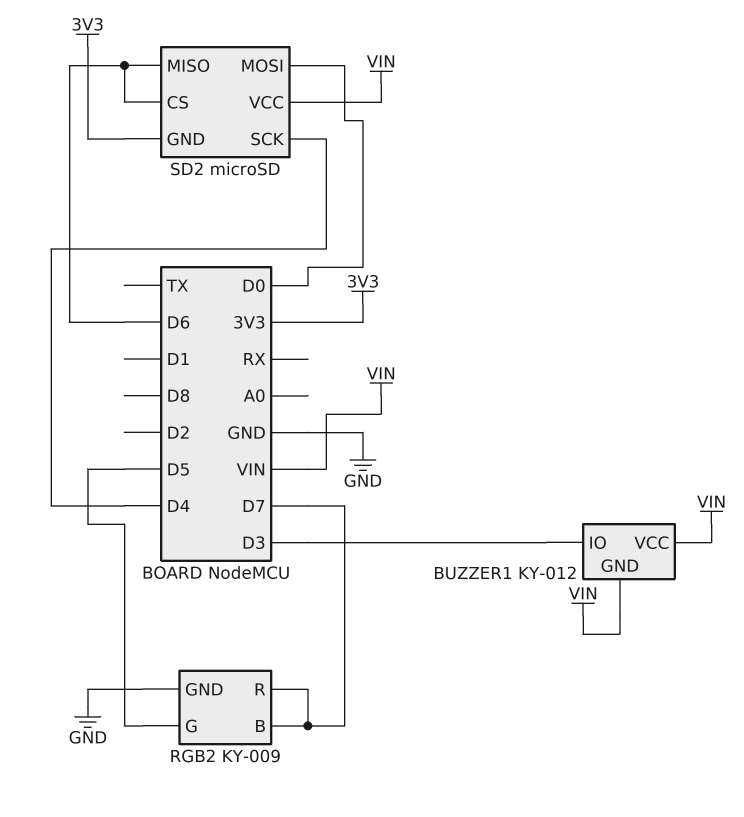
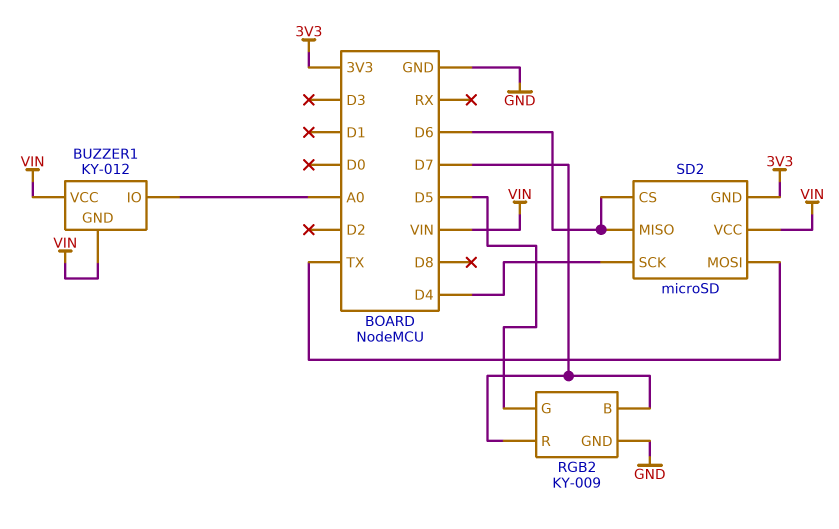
BUZZER1 pin IO: D3 -> A0
SD2 pin MOSI: D0 -> TX

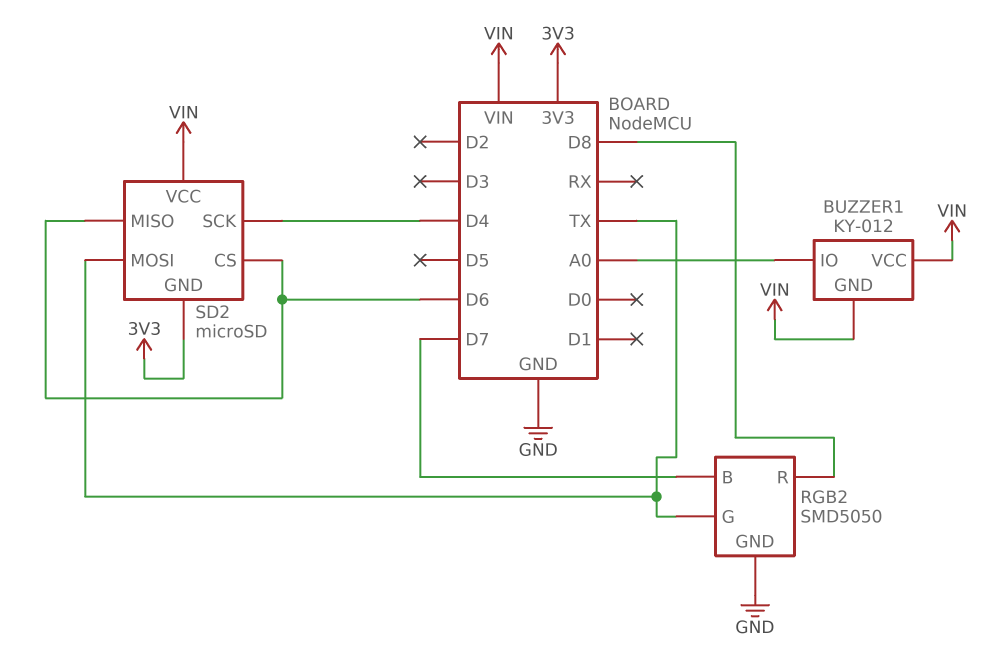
RGB2: KY-009 -> SMD5050
RGB2 pin G: D5 -> TX
RGB2 pin R: D7 -> D8

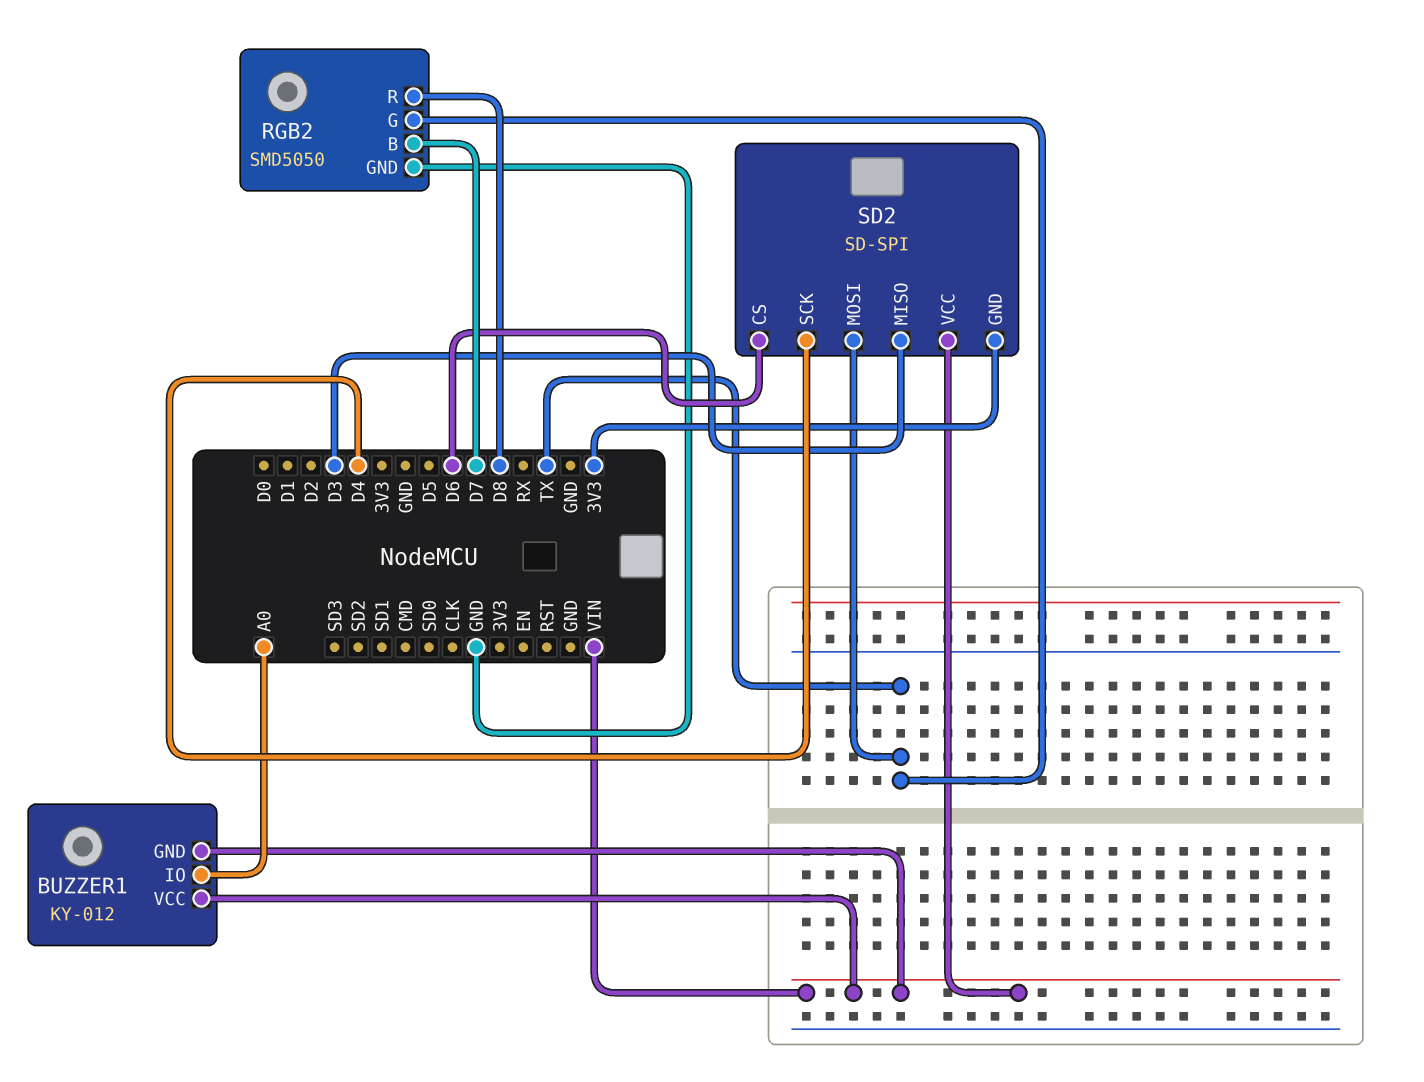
SD2: microSD -> SD-SPI
SD2 pin MISO: D6 -> D3

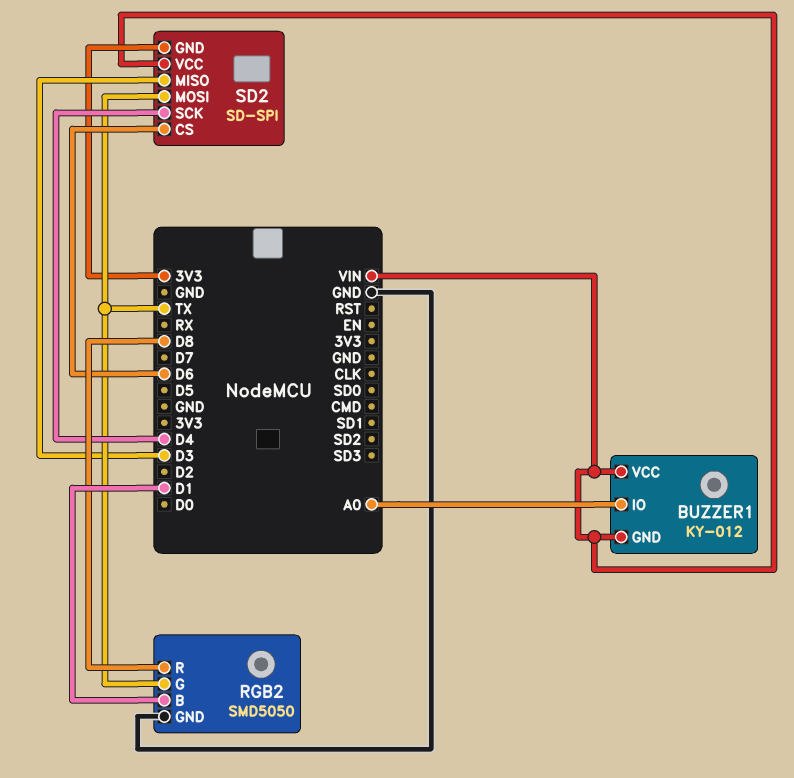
RGB2 pin B: D7 -> D1

